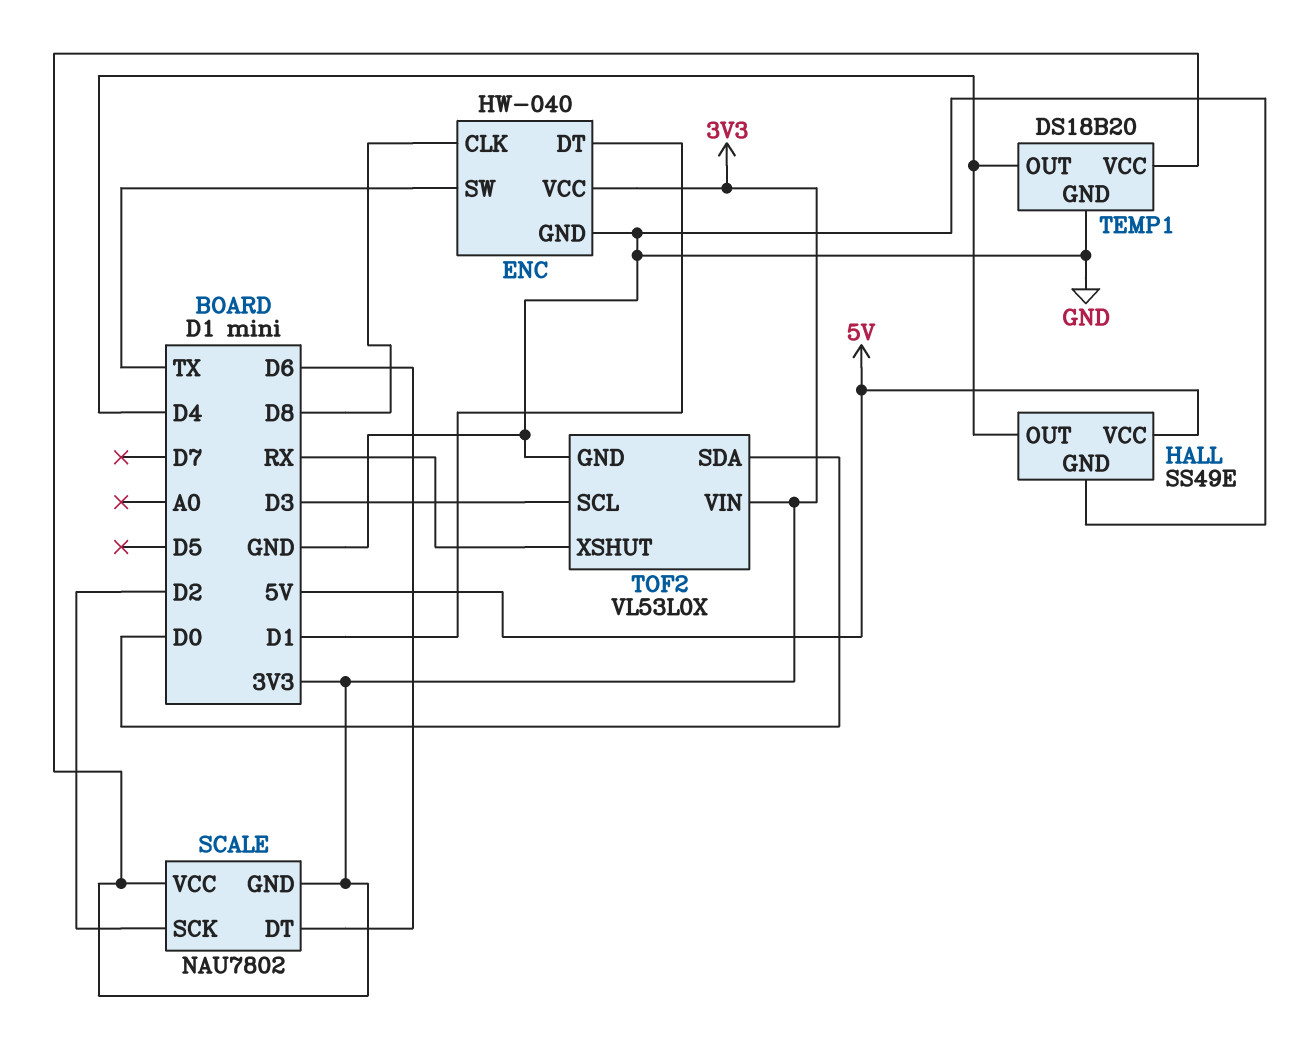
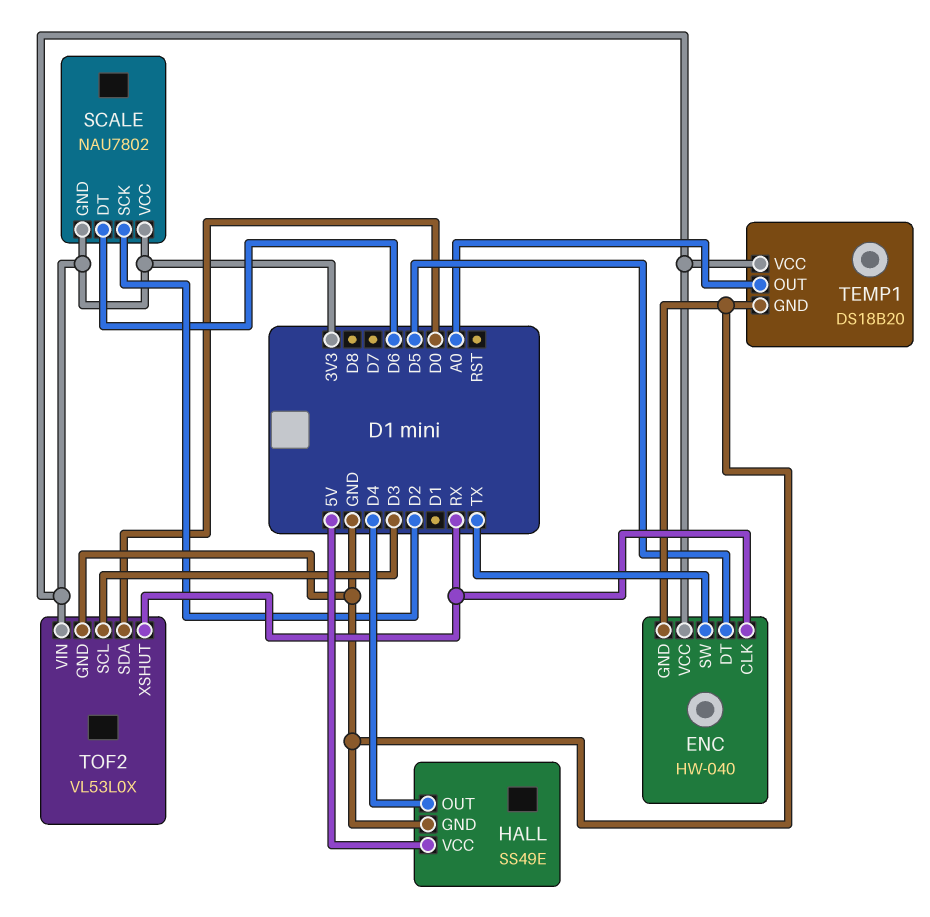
ENC pin CLK: D8 -> RX
ENC pin DT: D1 -> D5
TEMP1 pin OUT: D4 -> A0

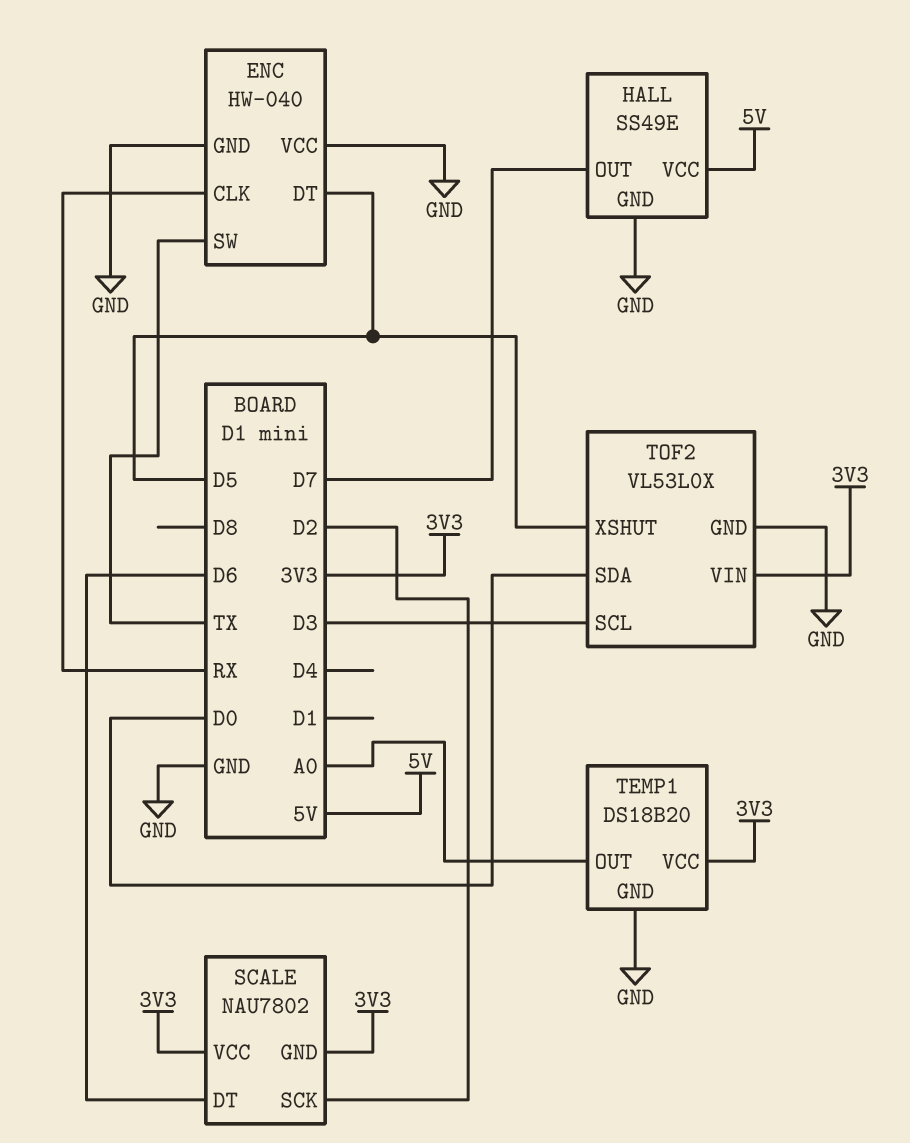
ENC pin VCC: 3V3 -> GND
HALL pin OUT: D4 -> D7
TOF2 pin XSHUT: RX -> D5

